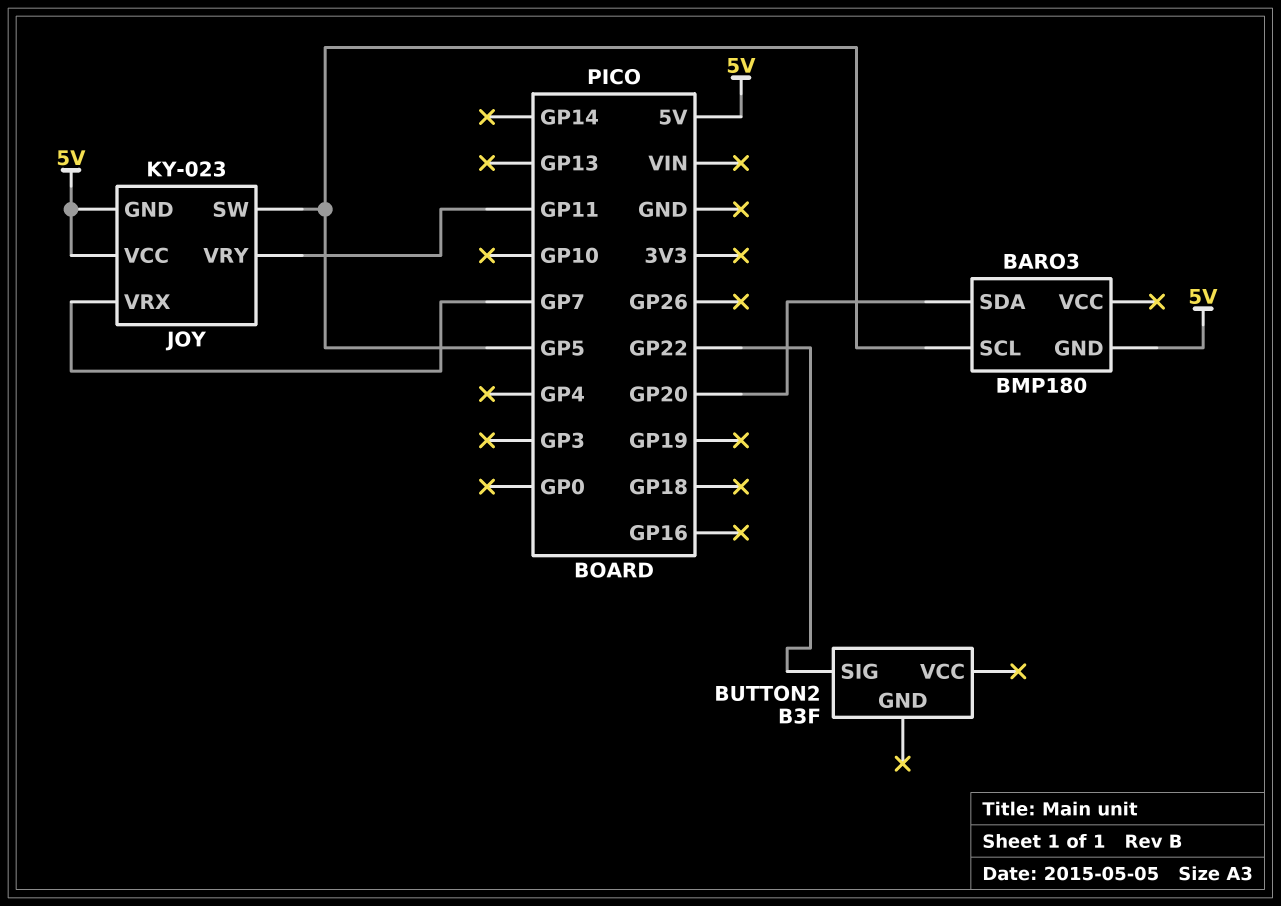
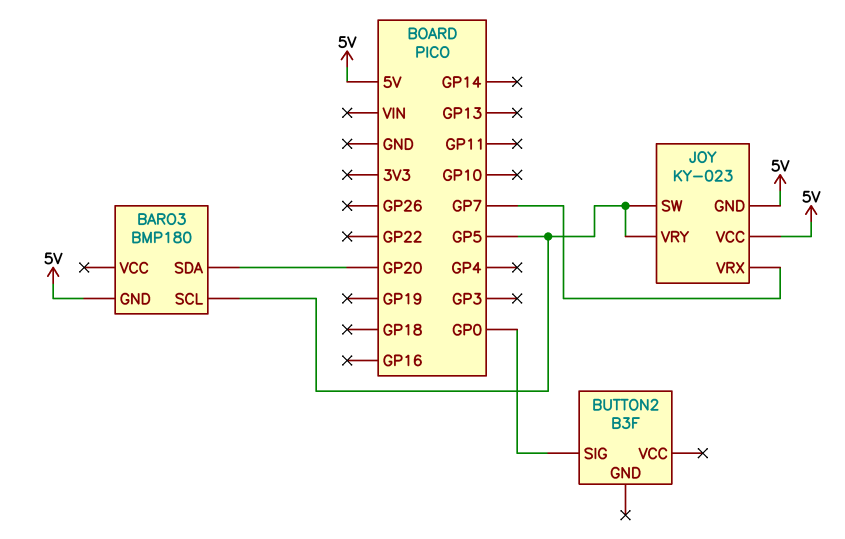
BUTTON2 pin SIG: GP22 -> GP0
JOY pin VRY: GP11 -> GP5

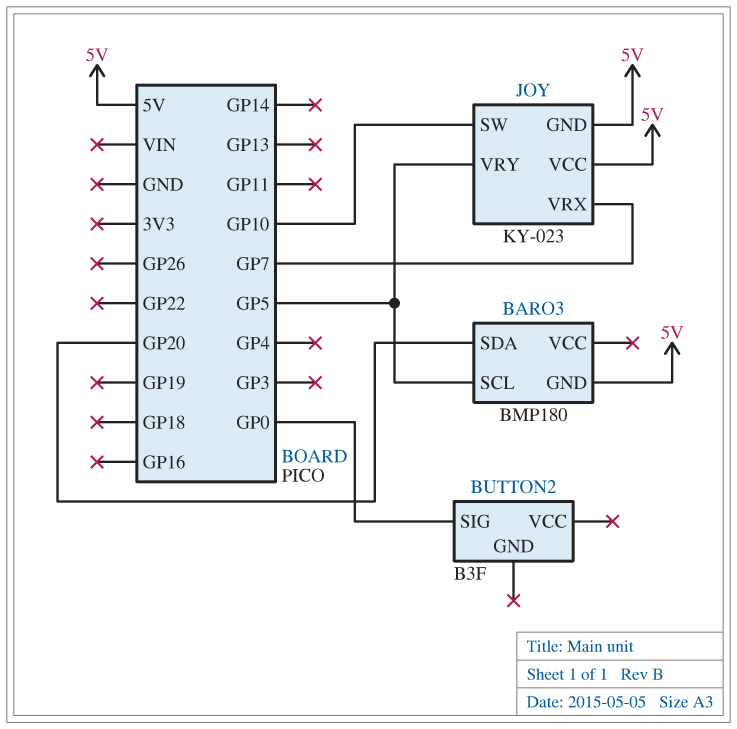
JOY pin SW: GP5 -> GP10

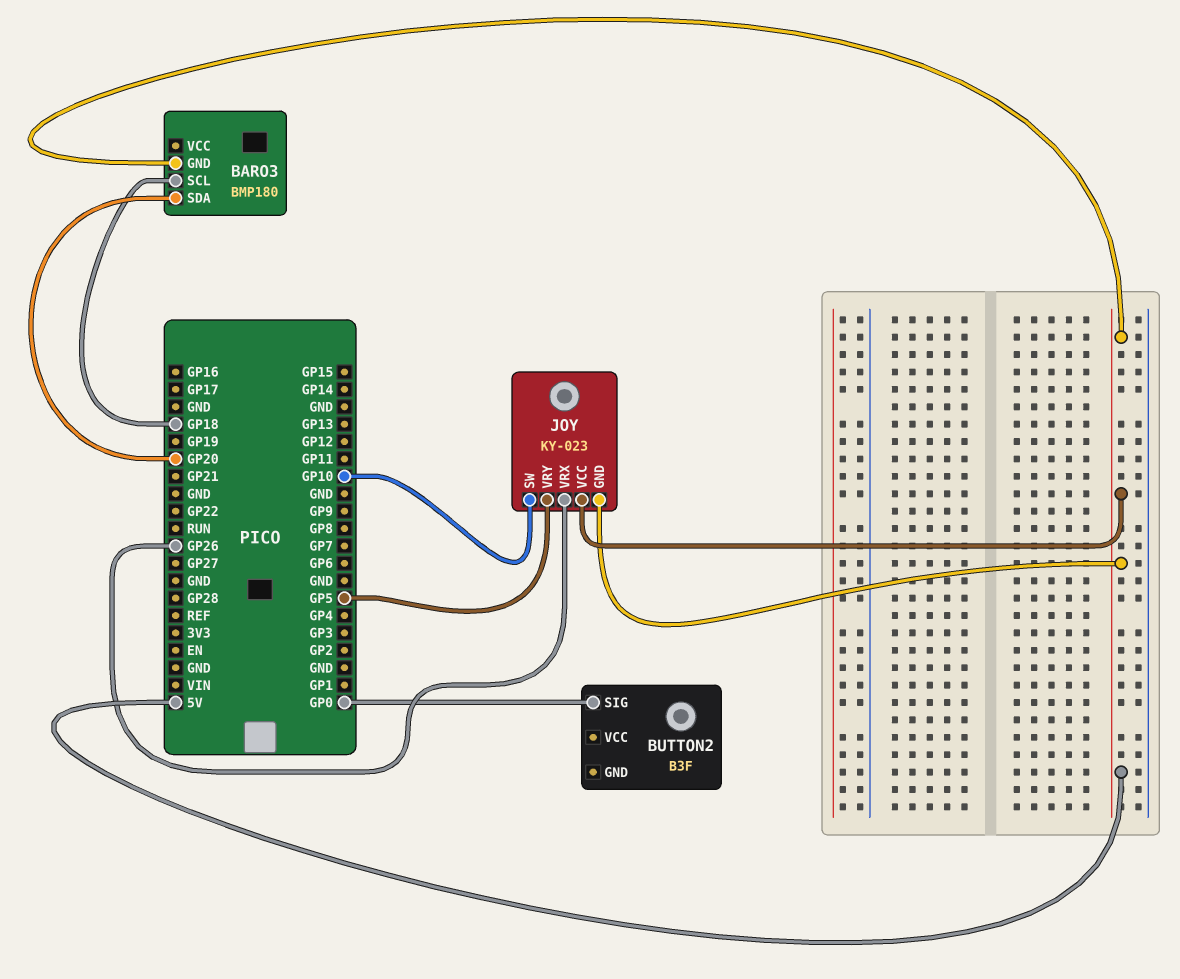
BARO3 pin SCL: GP5 -> GP18
JOY pin VRX: GP7 -> GP26

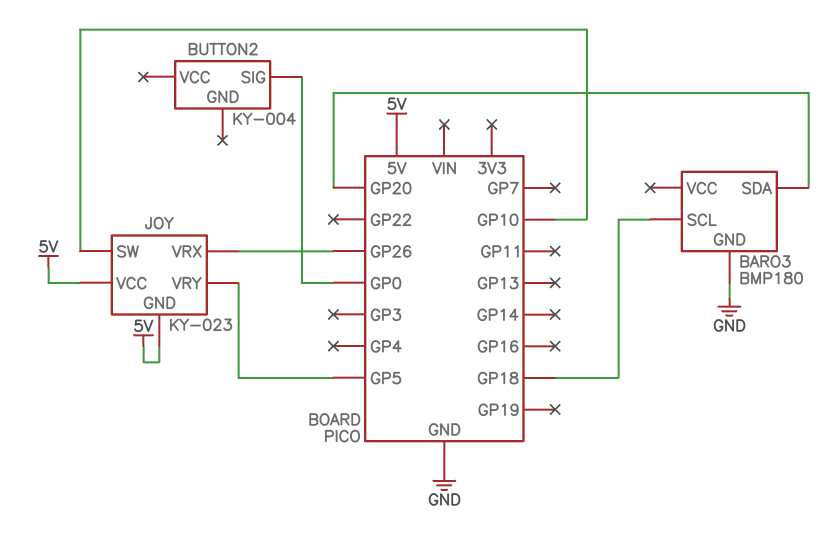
BARO3 pin GND: 5V -> GND
BUTTON2: B3F -> KY-004

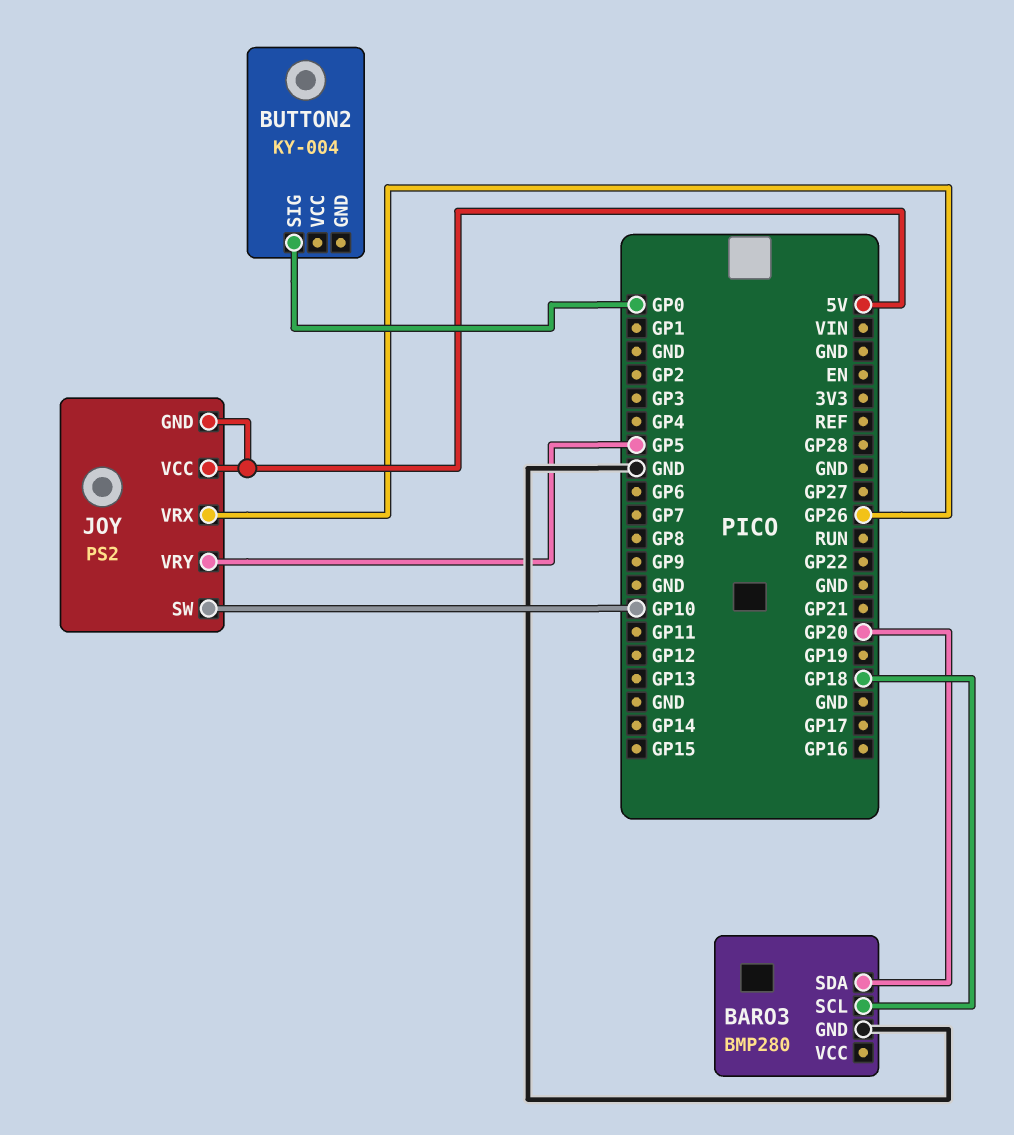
BARO3: BMP180 -> BMP280
JOY: KY-023 -> PS2

